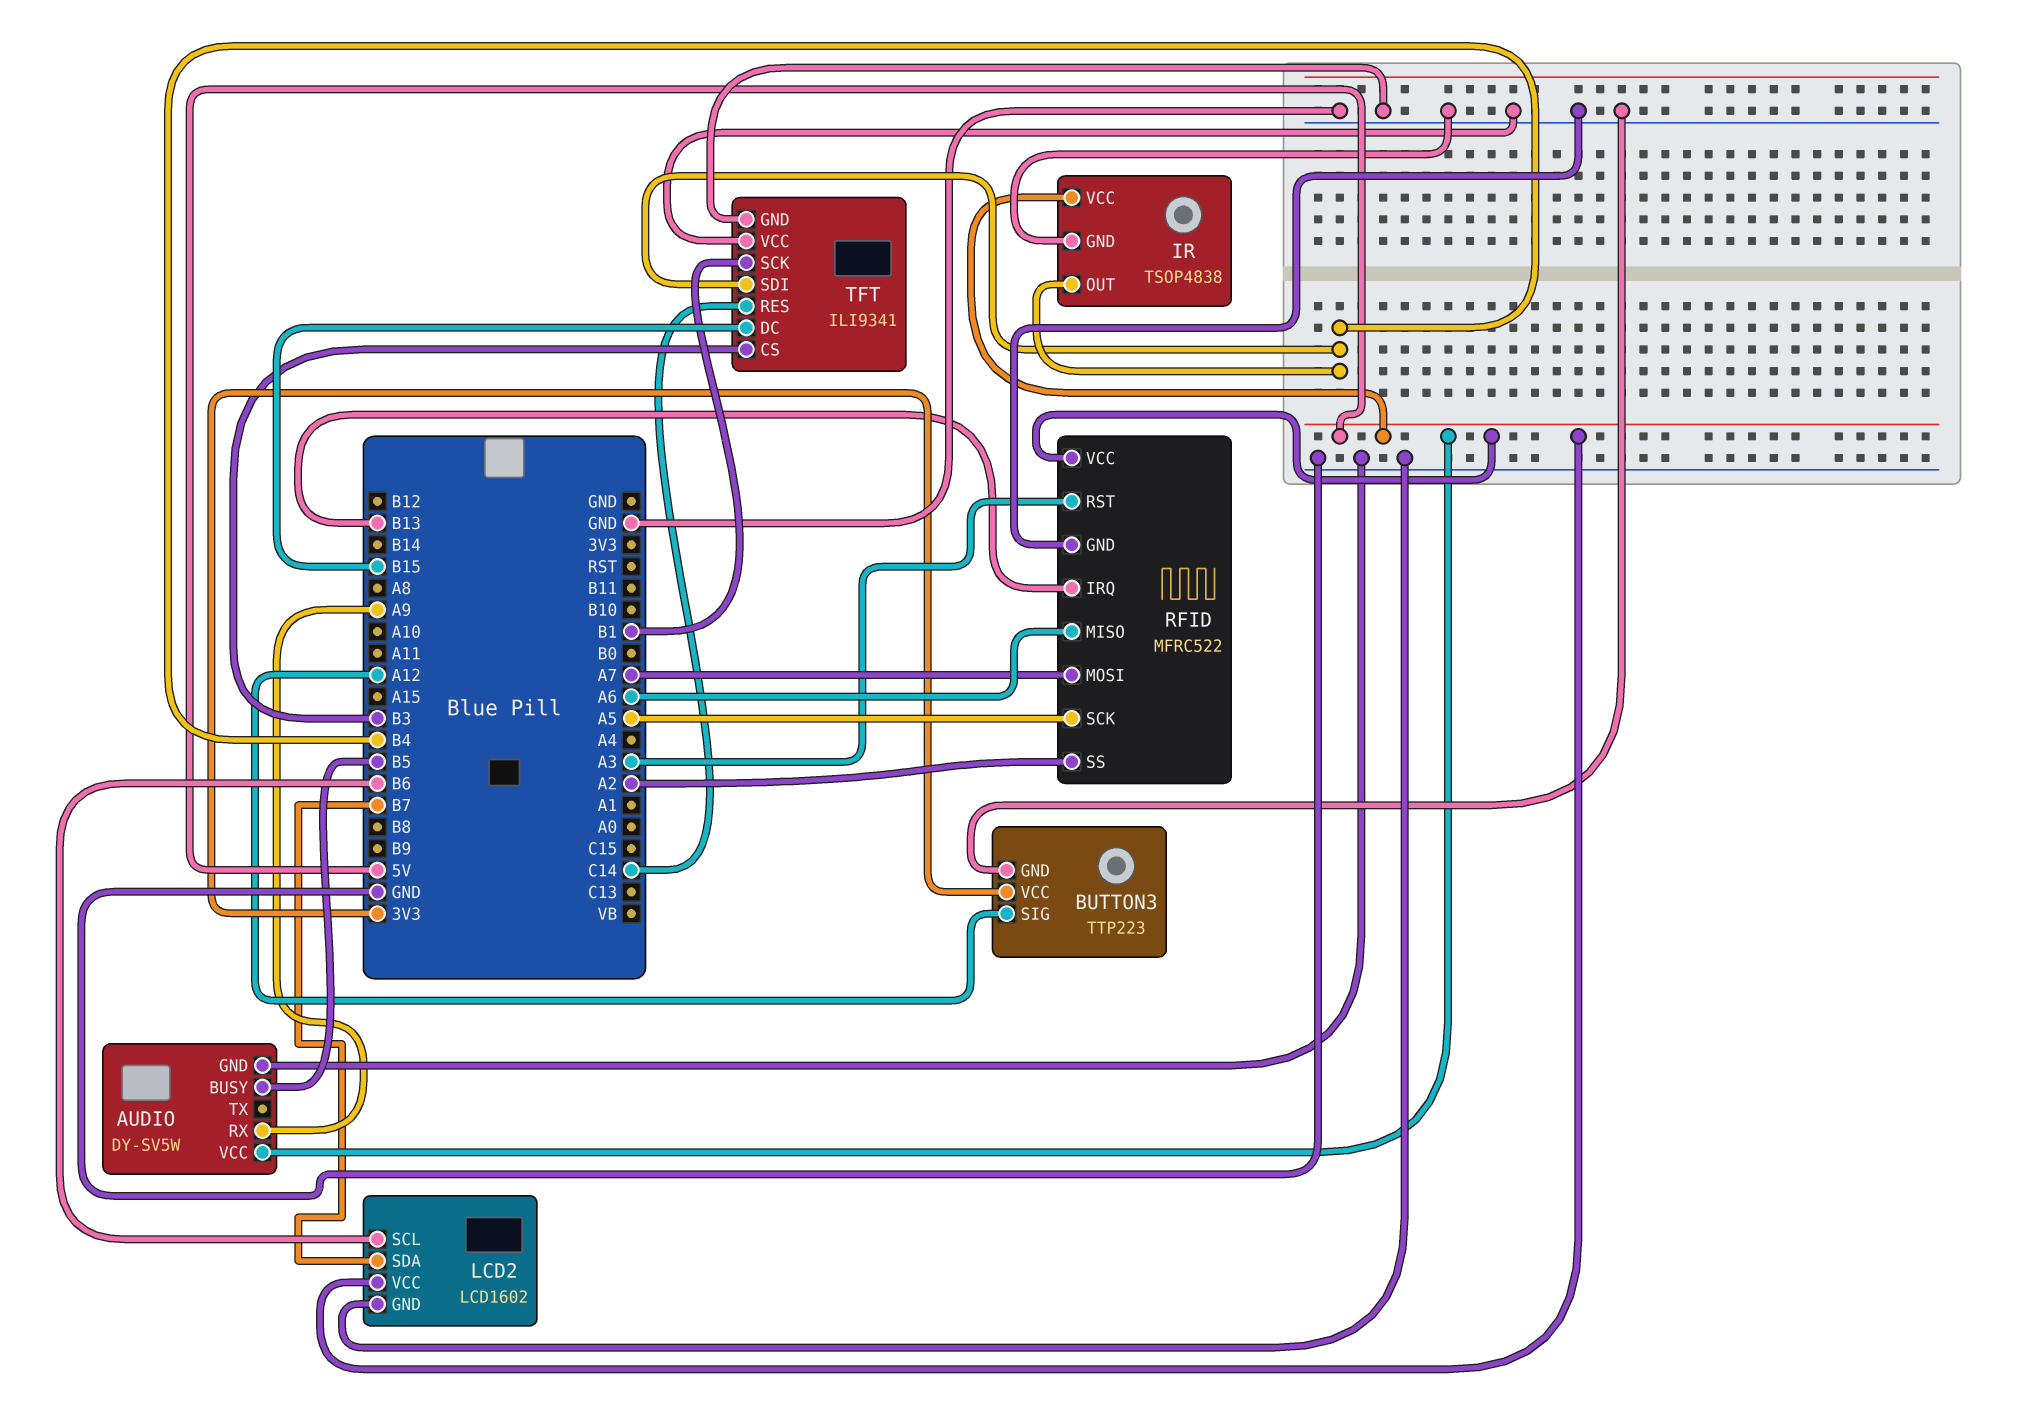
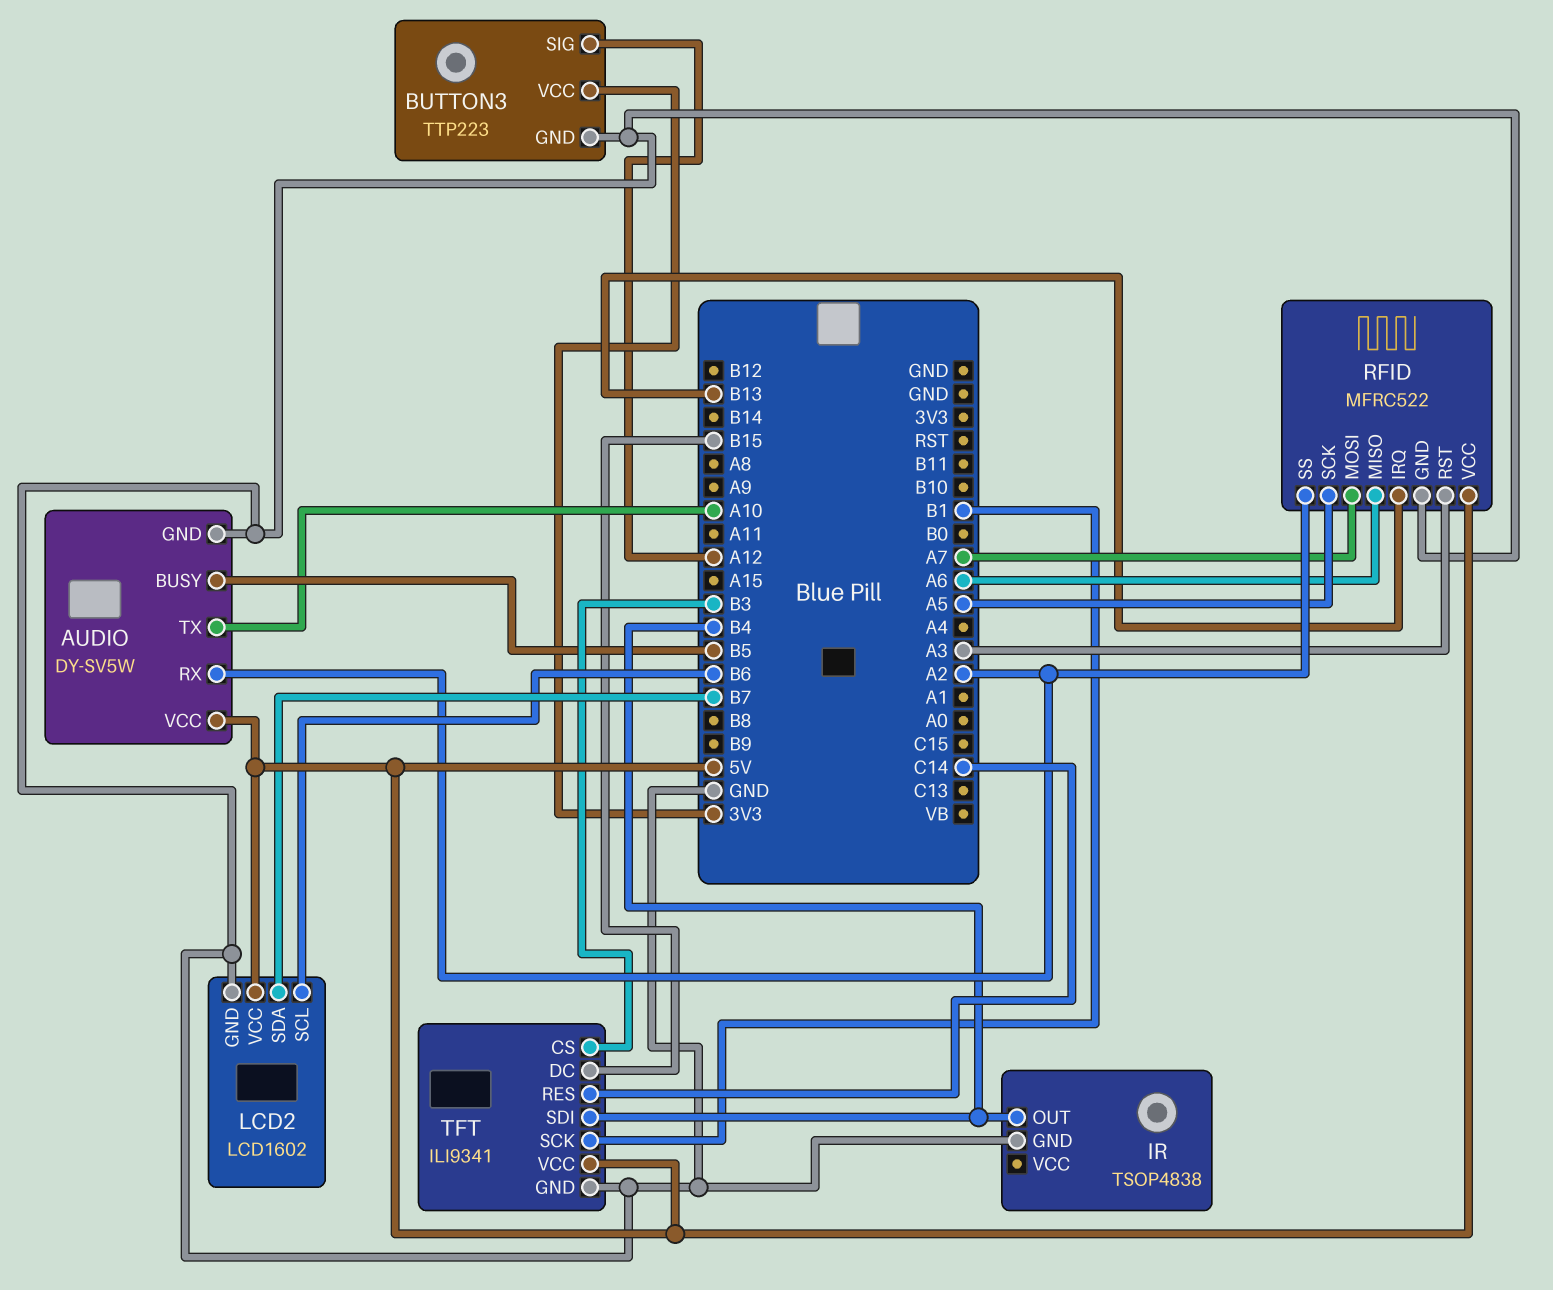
AUDIO pin RX: A9 -> A2
AUDIO pin TX: none -> A10
IR pin VCC: 5V -> none
TFT pin VCC: GND -> 5V

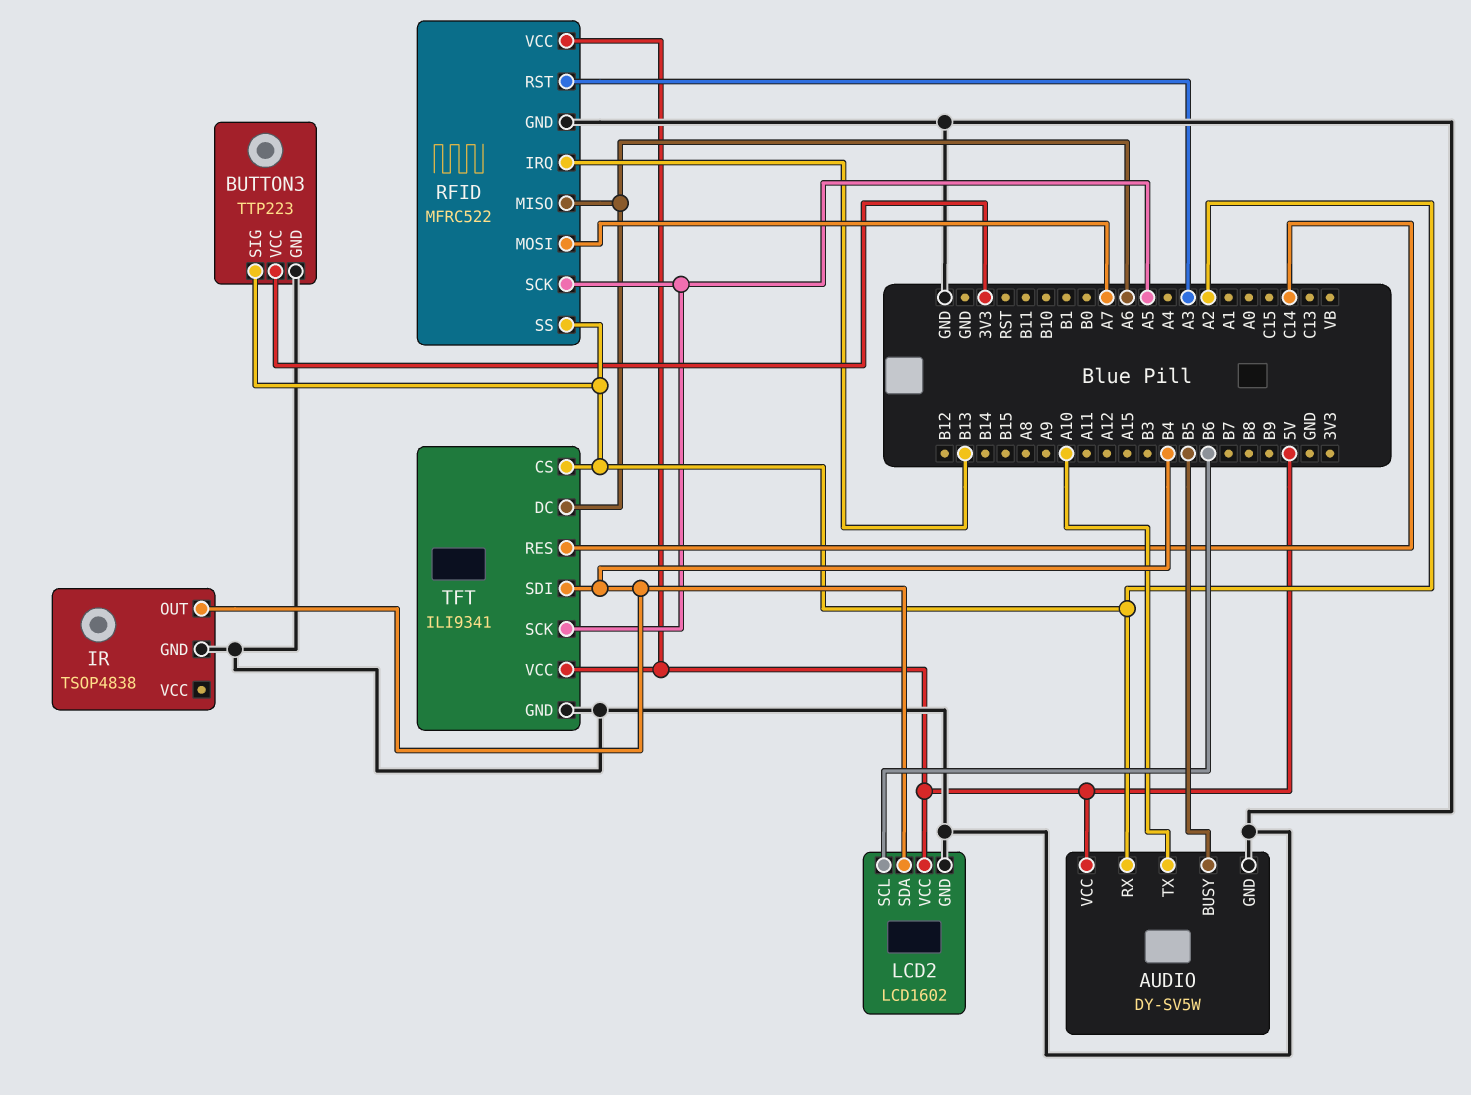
BUTTON3 pin SIG: A12 -> A2
LCD2 pin SDA: B7 -> B4
TFT pin CS: B3 -> A2
TFT pin DC: B15 -> A6
TFT pin SCK: B1 -> A5

